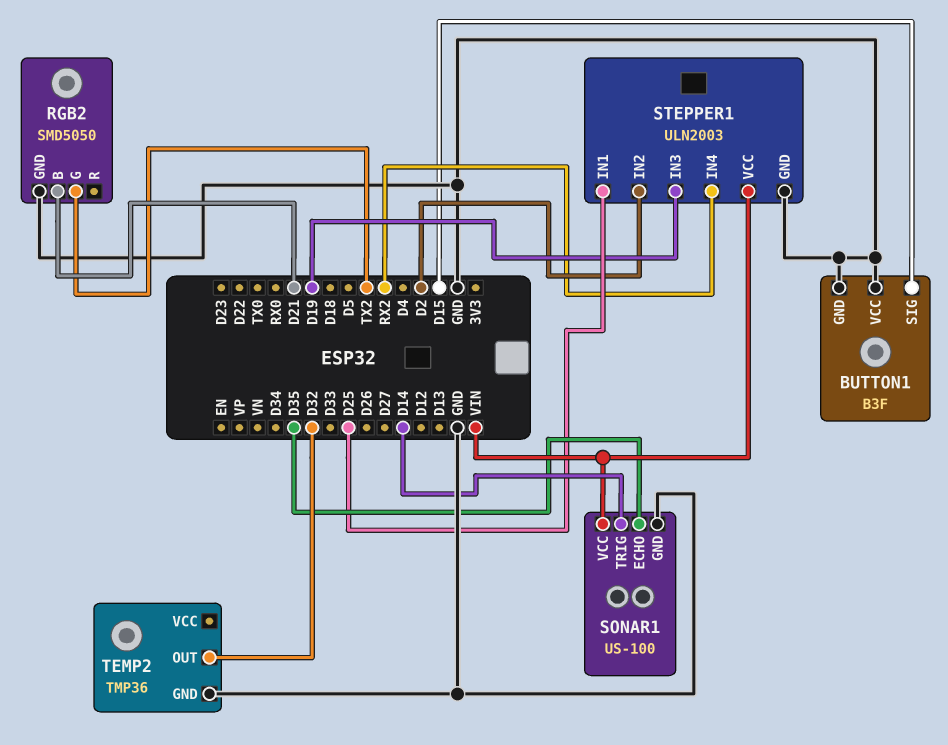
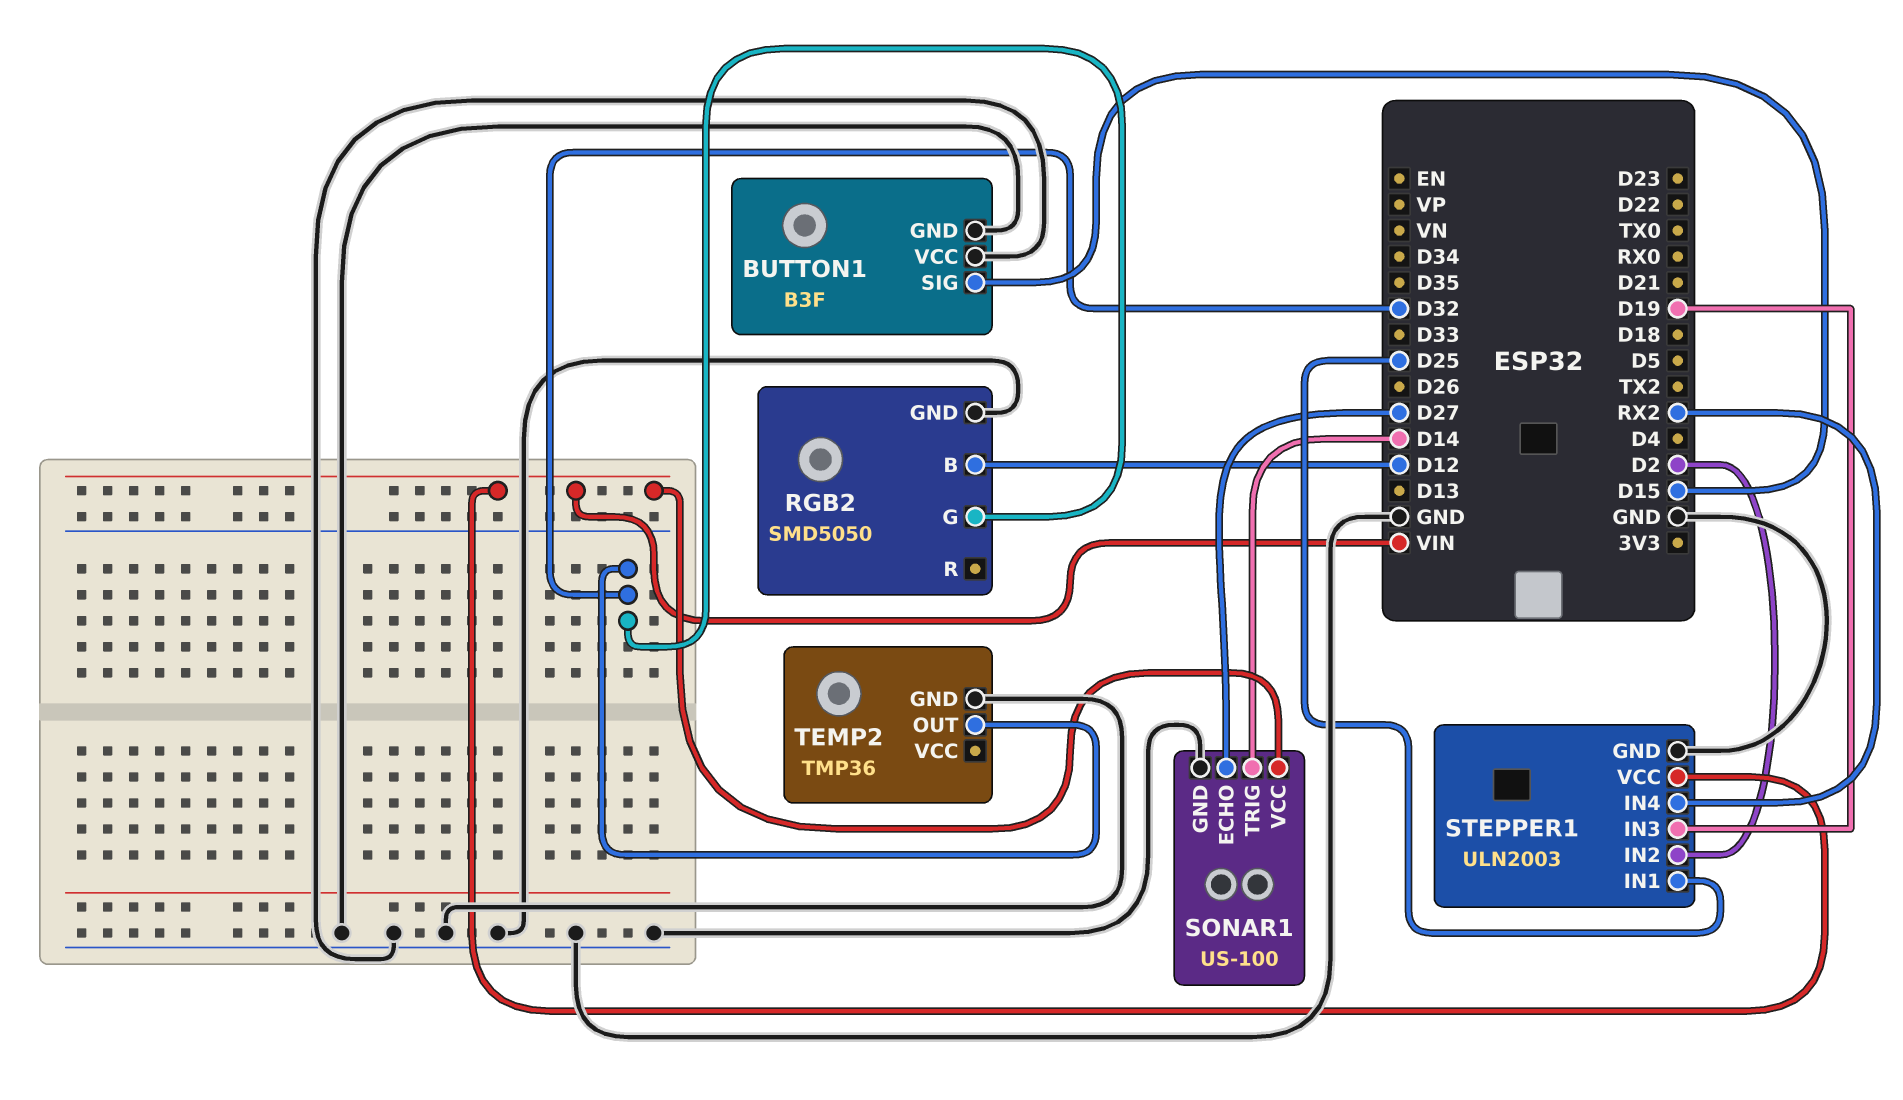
RGB2 pin B: D21 -> D12
RGB2 pin G: TX2 -> D32
SONAR1 pin ECHO: D35 -> D27

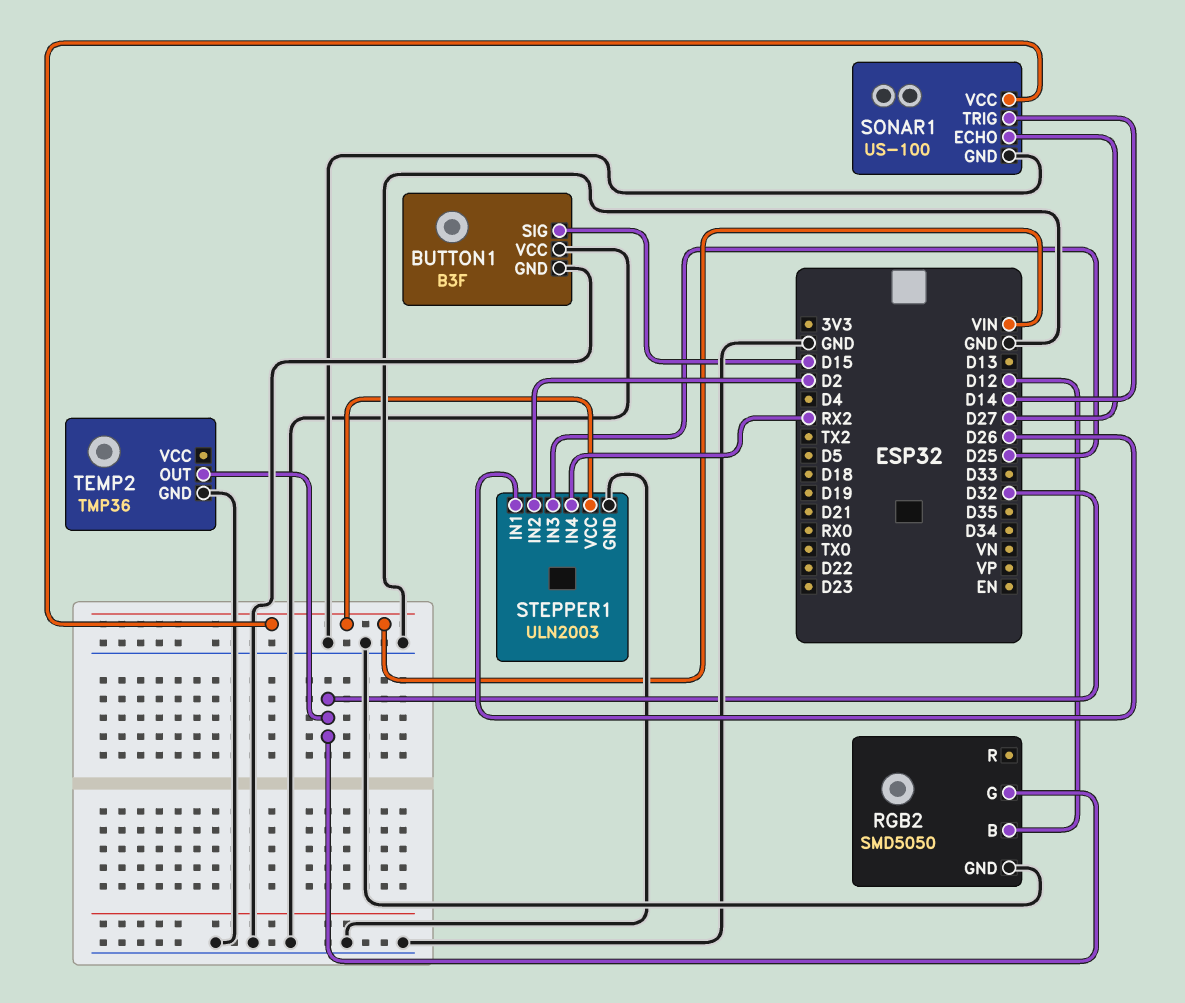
STEPPER1 pin IN1: D25 -> D26
STEPPER1 pin IN3: D19 -> D25

